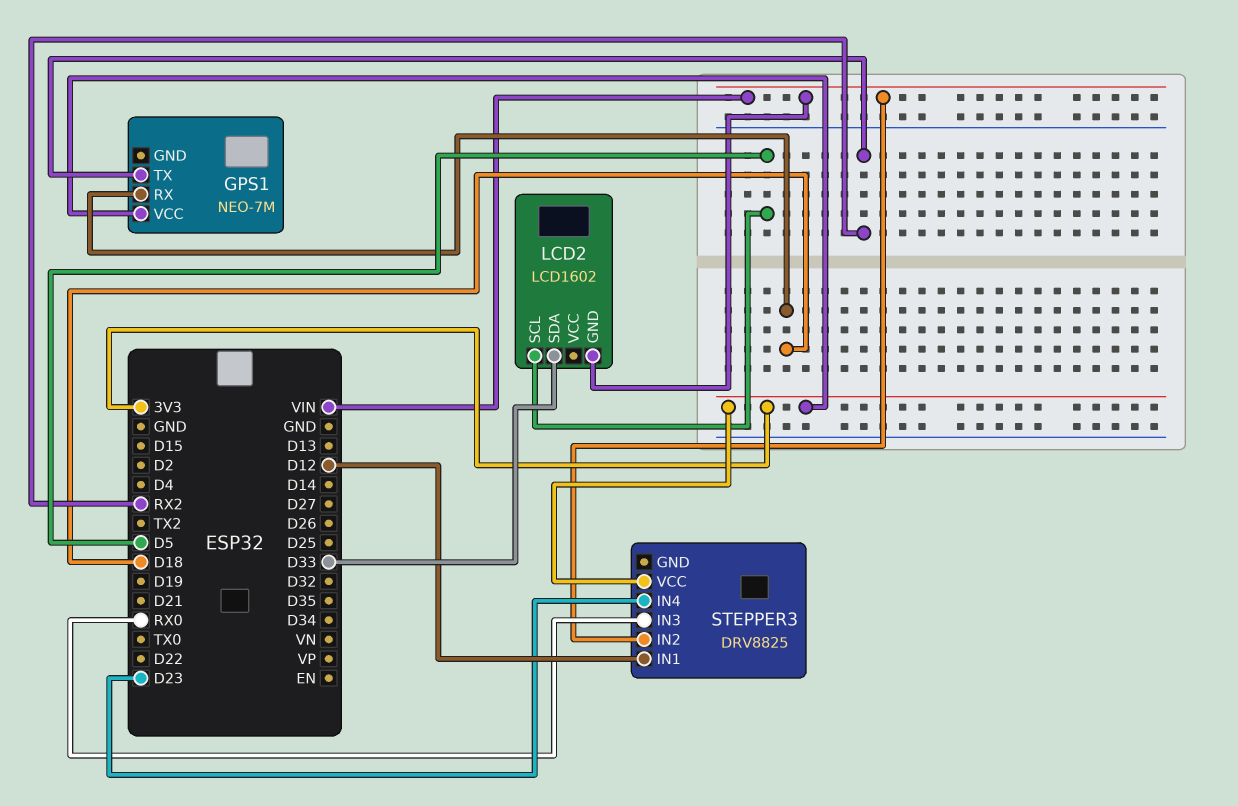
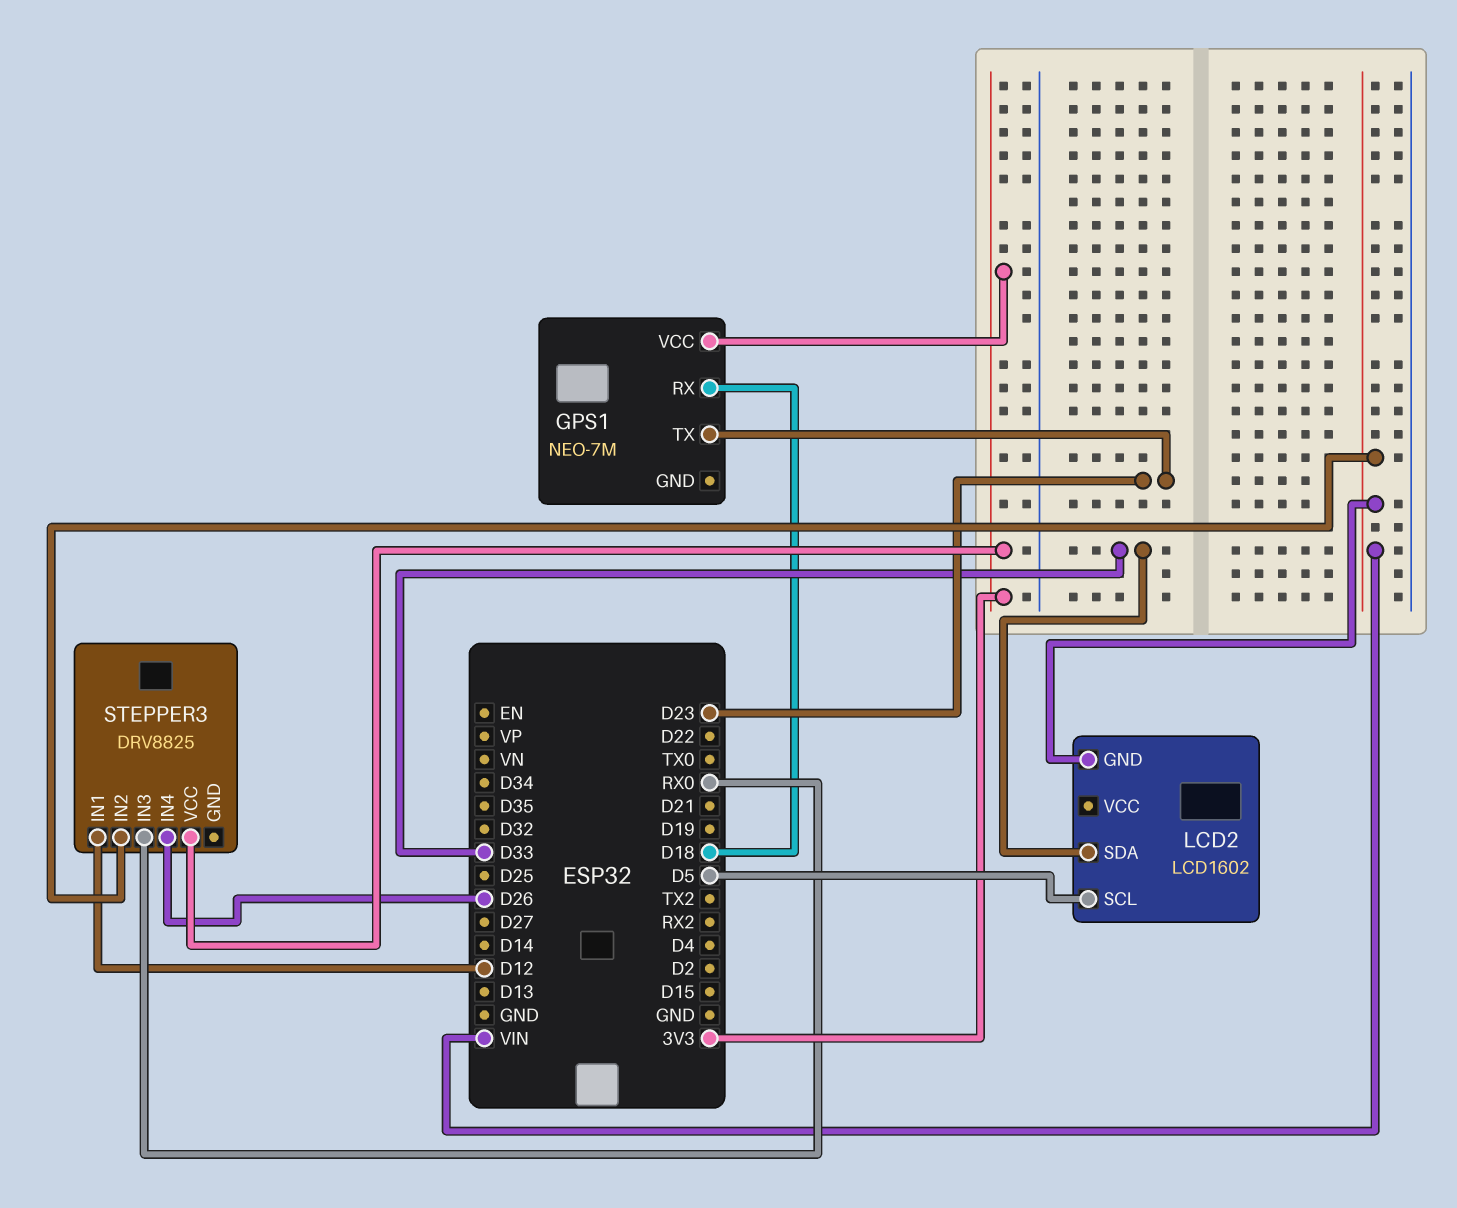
GPS1 pin TX: RX2 -> D23
STEPPER3 pin IN4: D23 -> D26

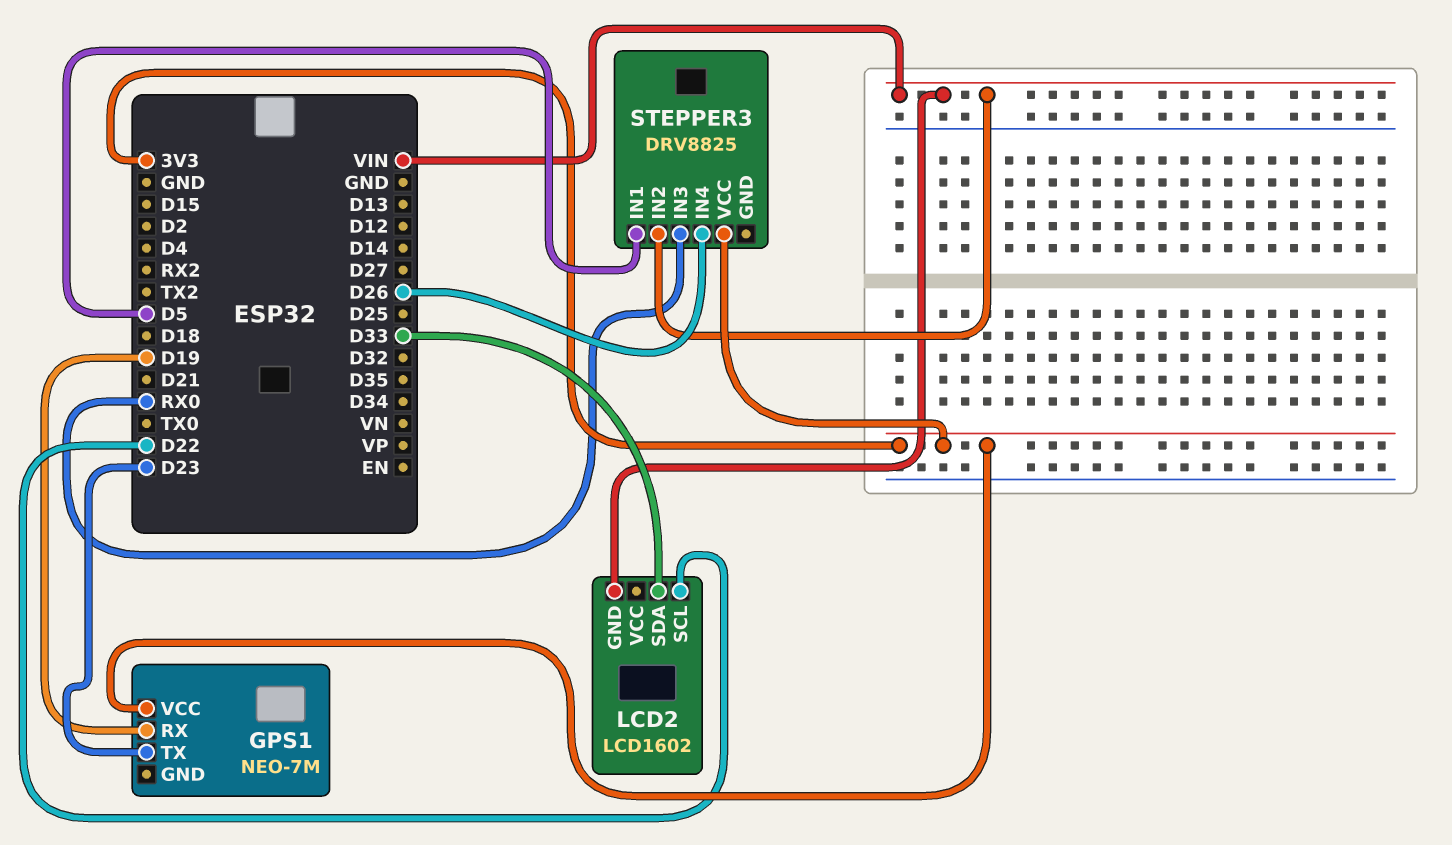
GPS1 pin RX: D18 -> D19
LCD2 pin SCL: D5 -> D22
STEPPER3 pin IN1: D12 -> D5

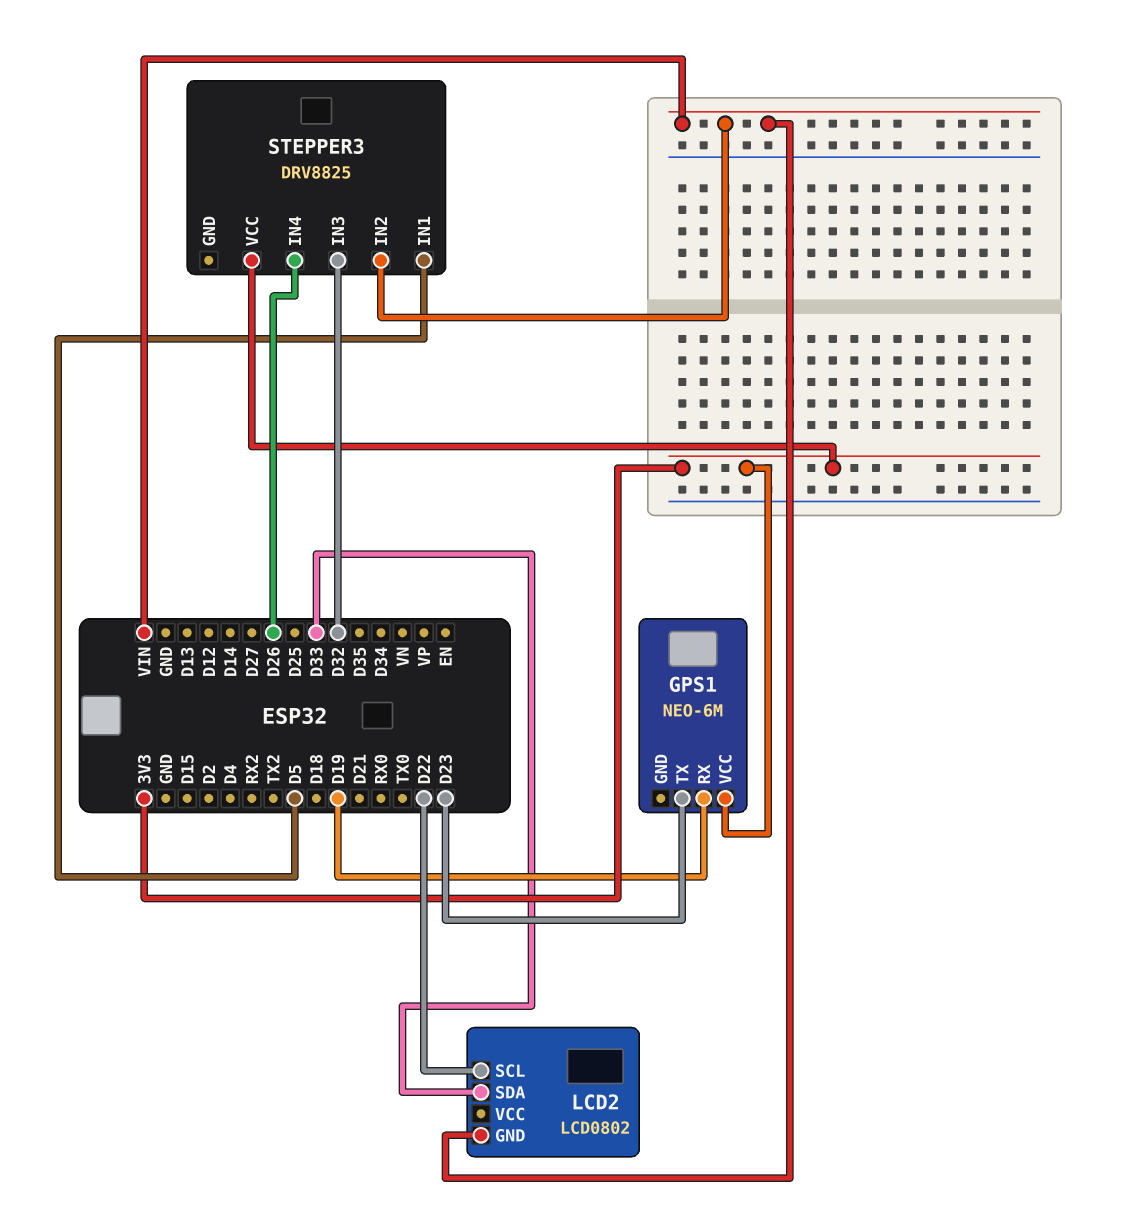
GPS1: NEO-7M -> NEO-6M
LCD2: LCD1602 -> LCD0802
STEPPER3 pin IN3: RX0 -> D32

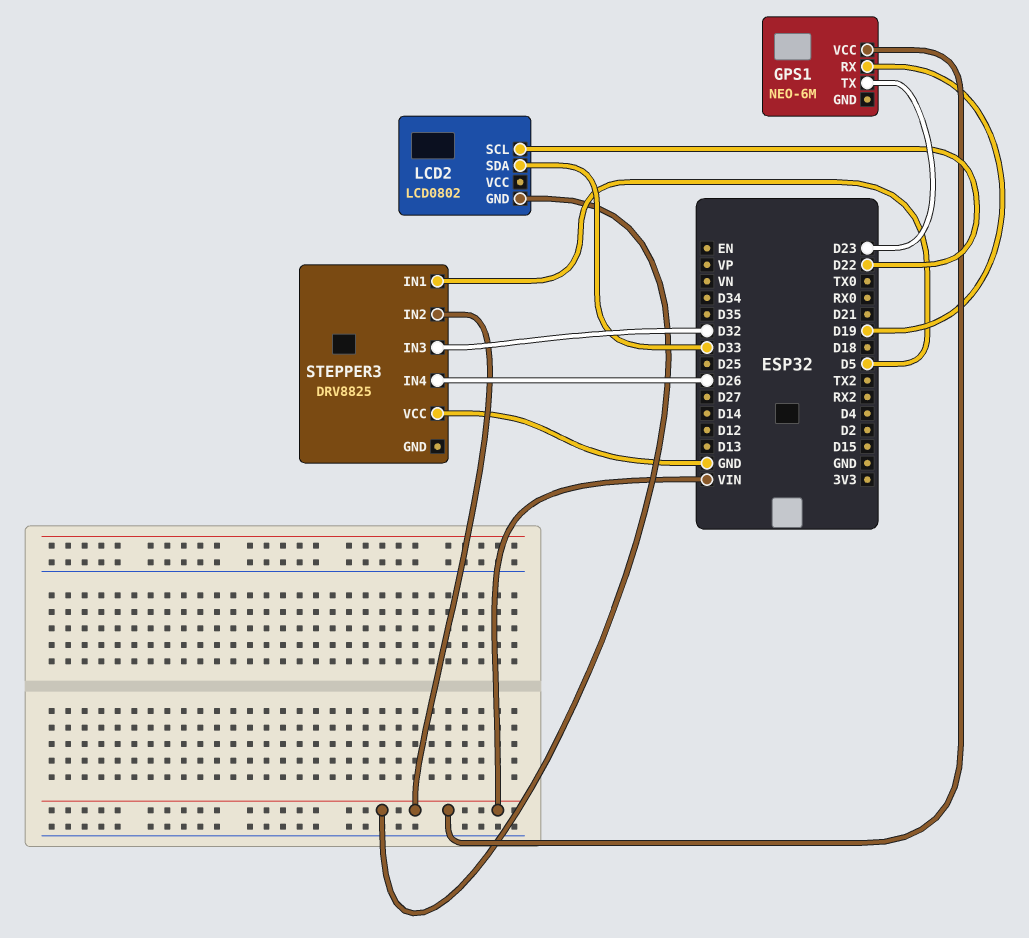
GPS1 pin VCC: 3V3 -> VIN
STEPPER3 pin VCC: 3V3 -> GND

